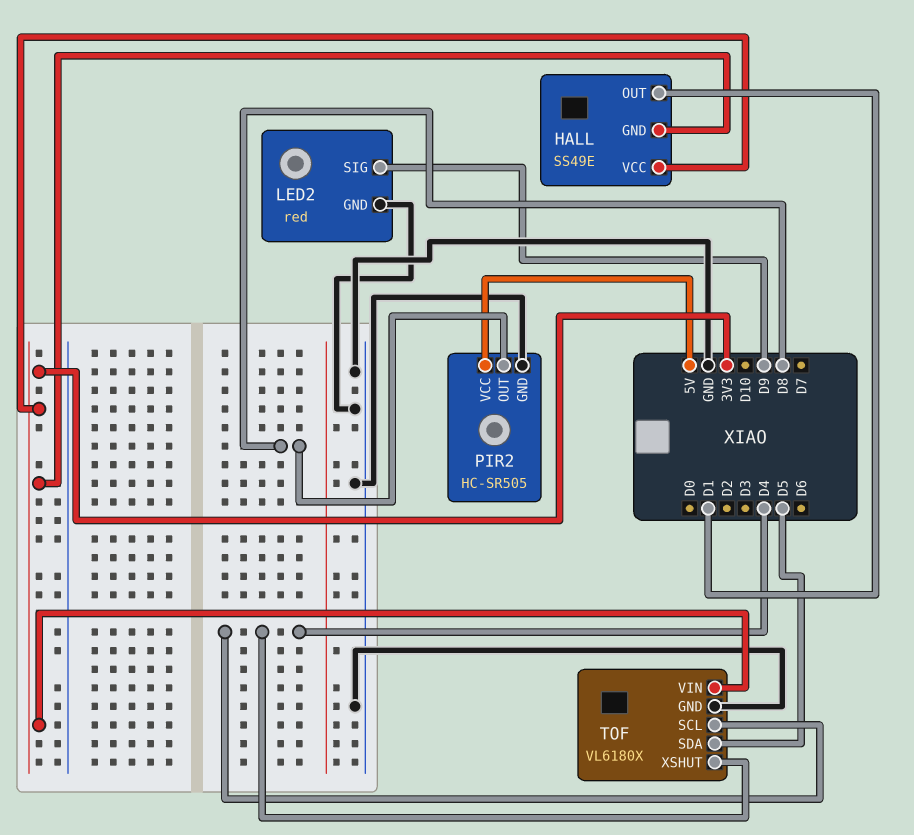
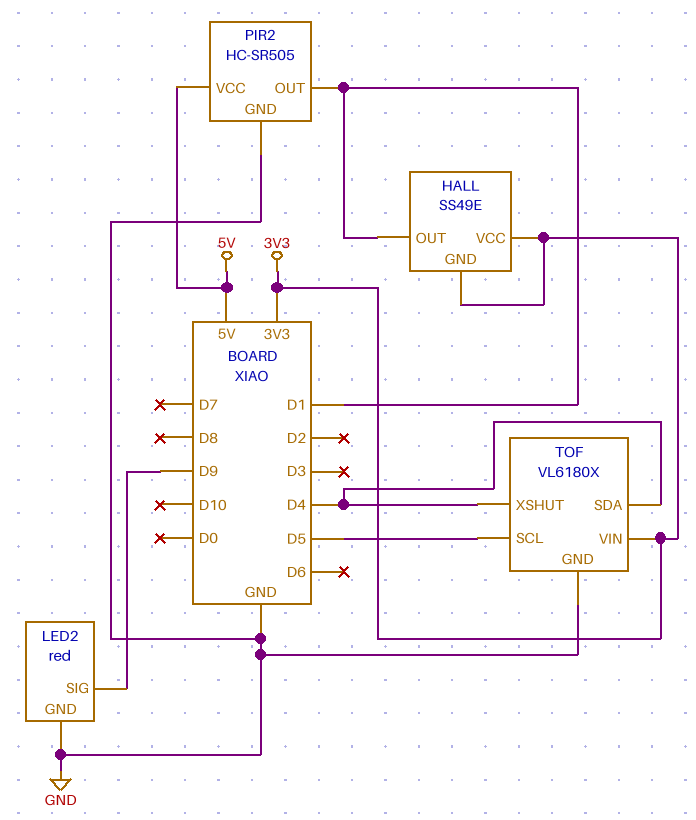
PIR2 pin OUT: D8 -> D1
TOF pin SCL: D4 -> D5
TOF pin SDA: D5 -> D4

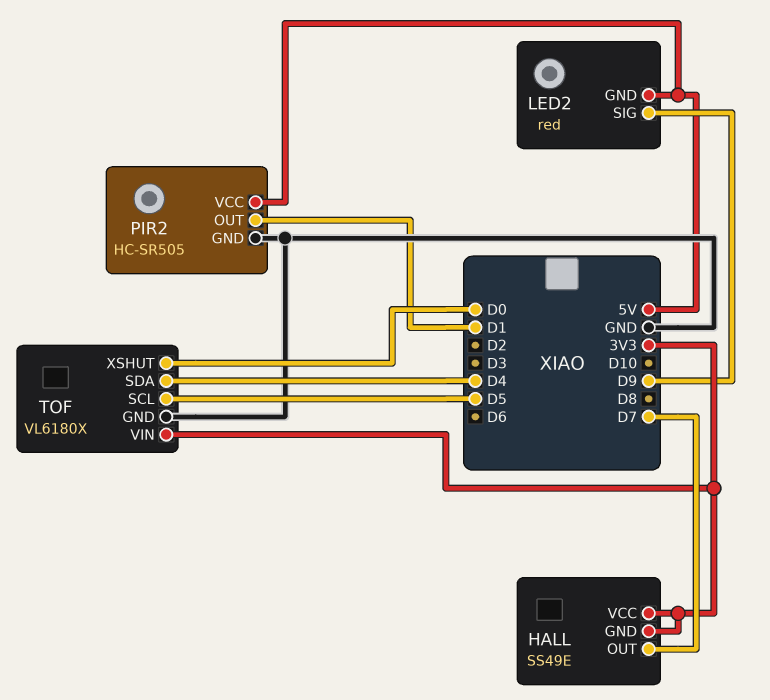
HALL pin OUT: D1 -> D7
LED2 pin GND: GND -> 5V
TOF pin XSHUT: D4 -> D0

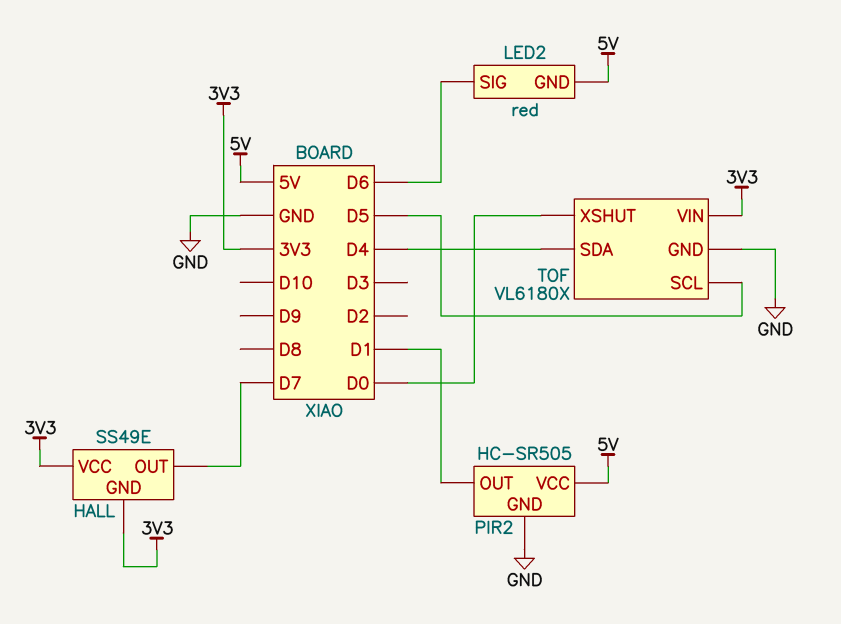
LED2 pin SIG: D9 -> D6

